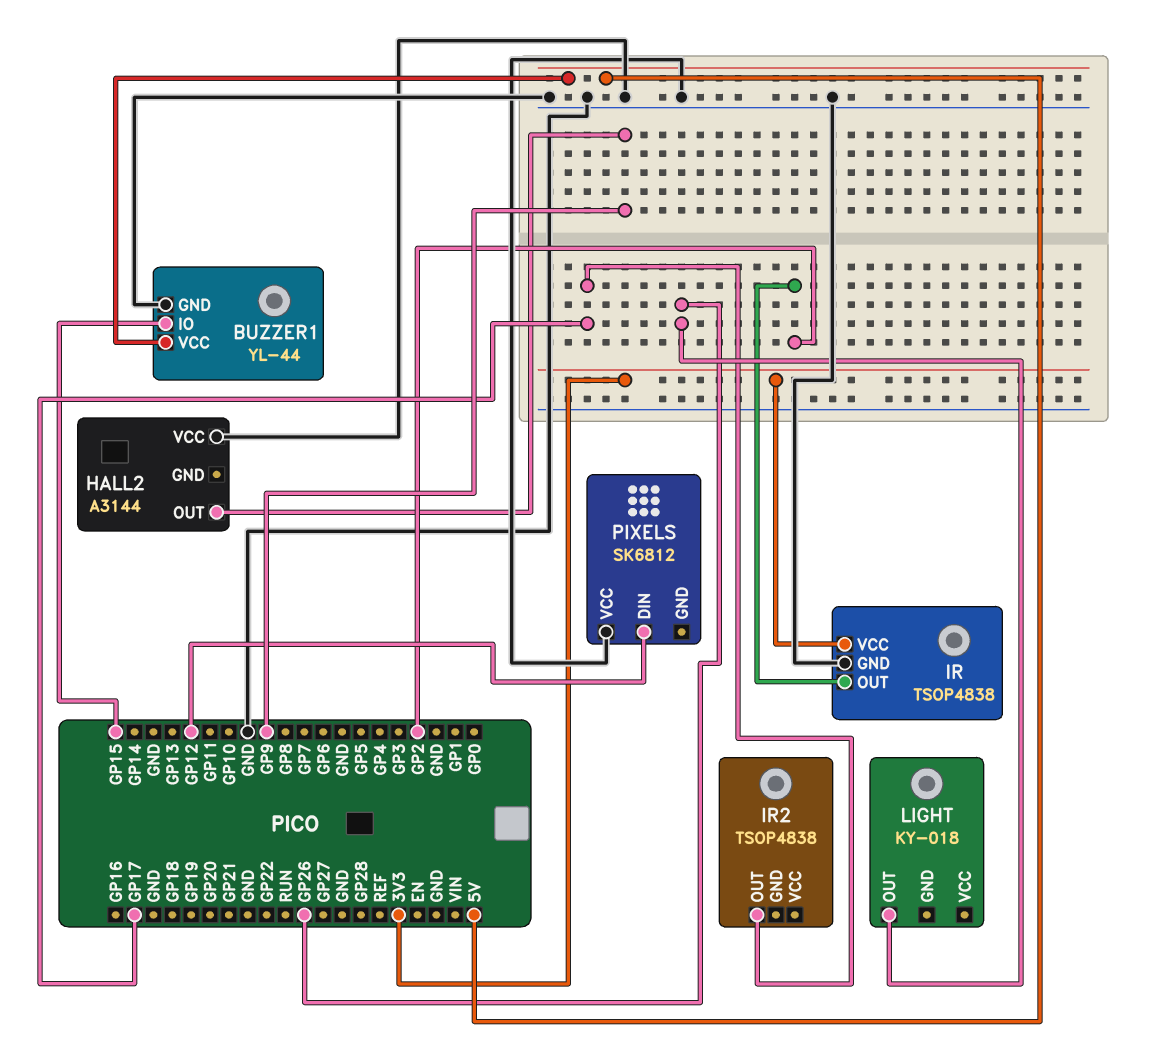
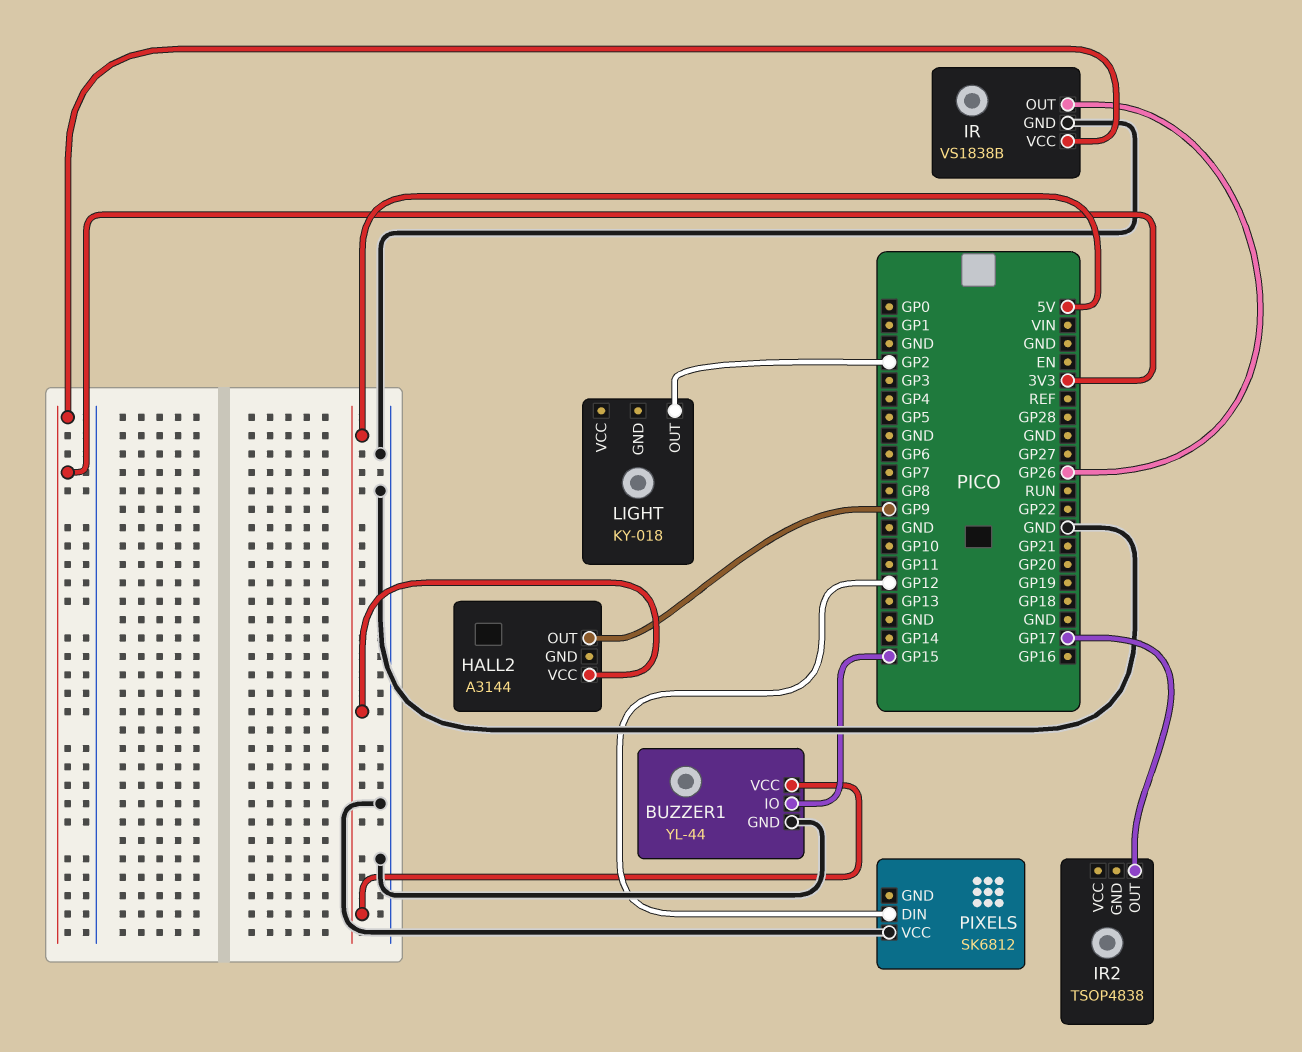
HALL2 pin VCC: GND -> 5V
IR: TSOP4838 -> VS1838B
IR pin OUT: GP2 -> GP26
LIGHT pin OUT: GP26 -> GP2

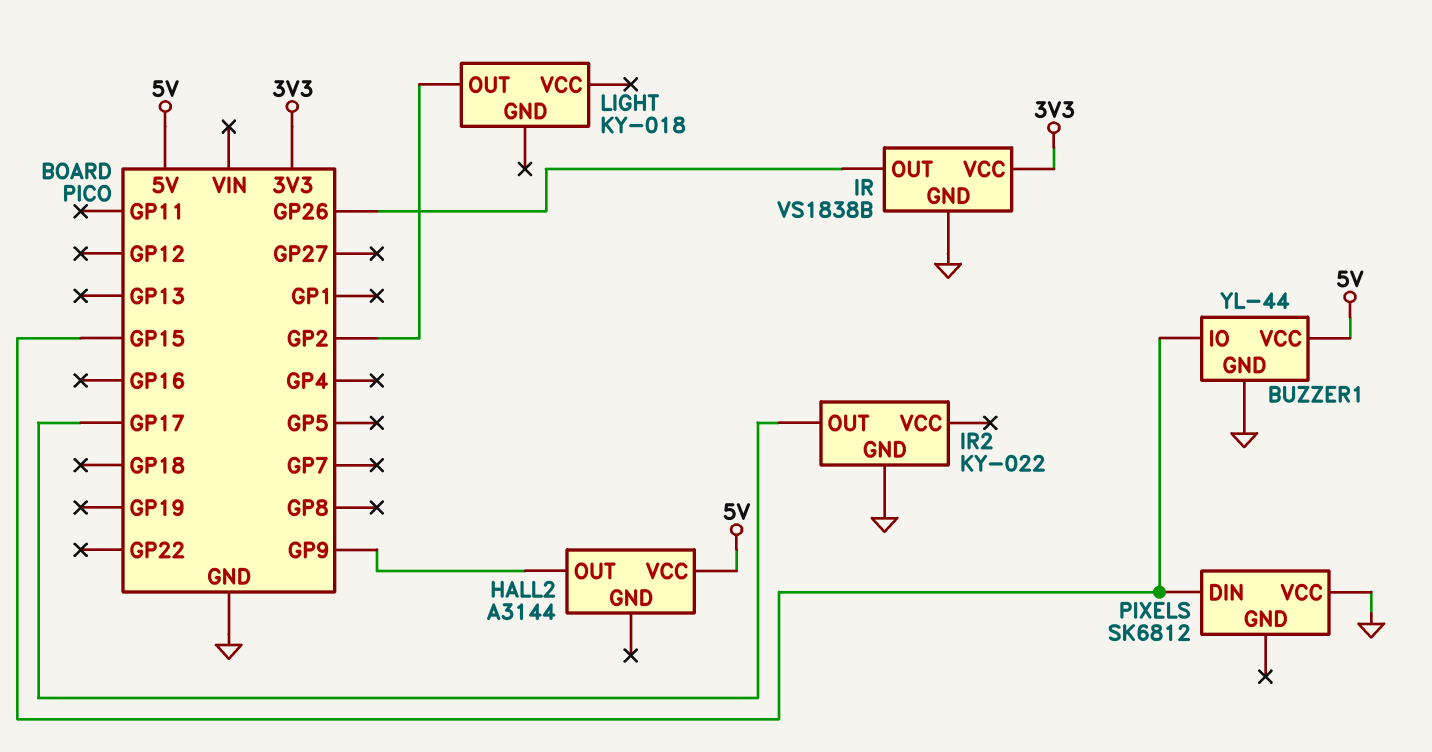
IR2: TSOP4838 -> KY-022
IR2 pin GND: none -> GND
PIXELS pin DIN: GP12 -> GP15

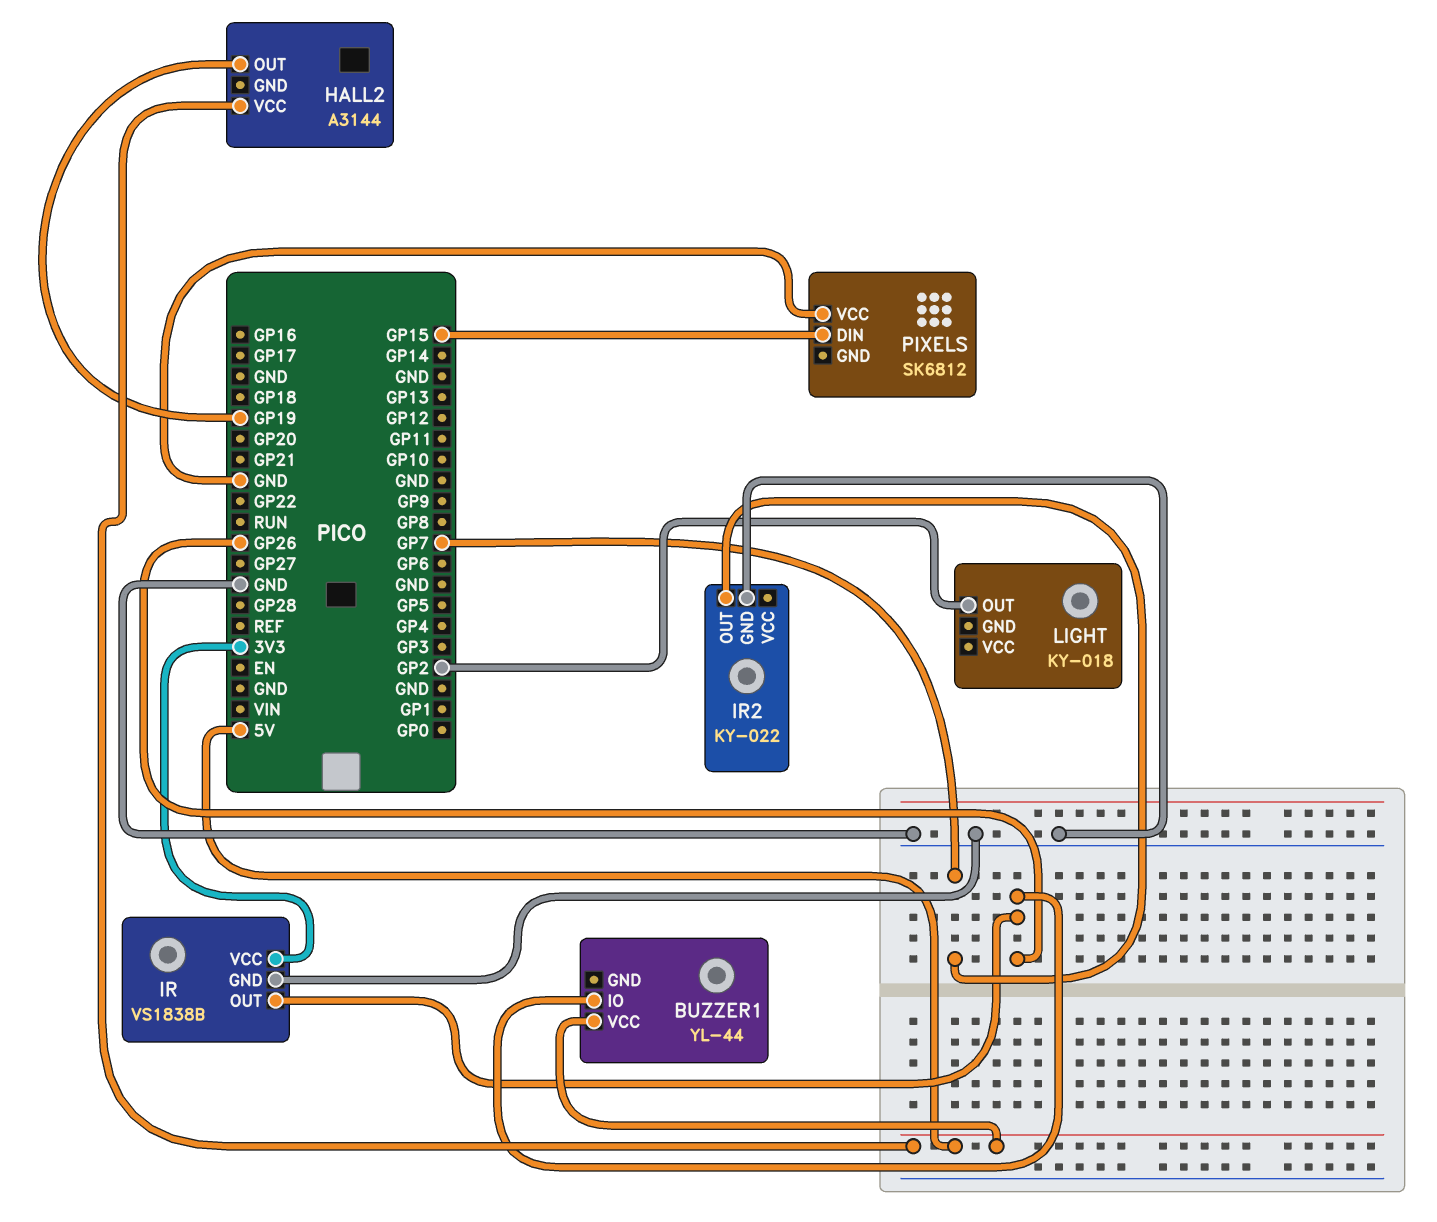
BUZZER1 pin GND: GND -> none
BUZZER1 pin IO: GP15 -> GP26
HALL2 pin OUT: GP9 -> GP19
IR2 pin OUT: GP17 -> GP7

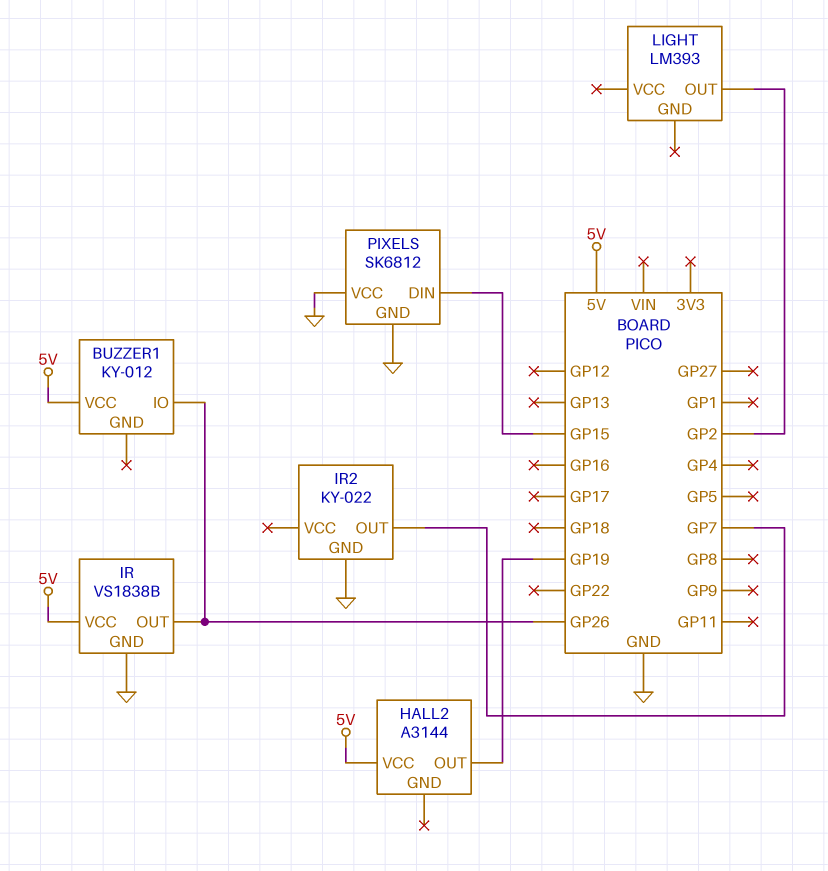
BUZZER1: YL-44 -> KY-012
IR pin VCC: 3V3 -> 5V
LIGHT: KY-018 -> LM393
PIXELS pin GND: none -> GND

